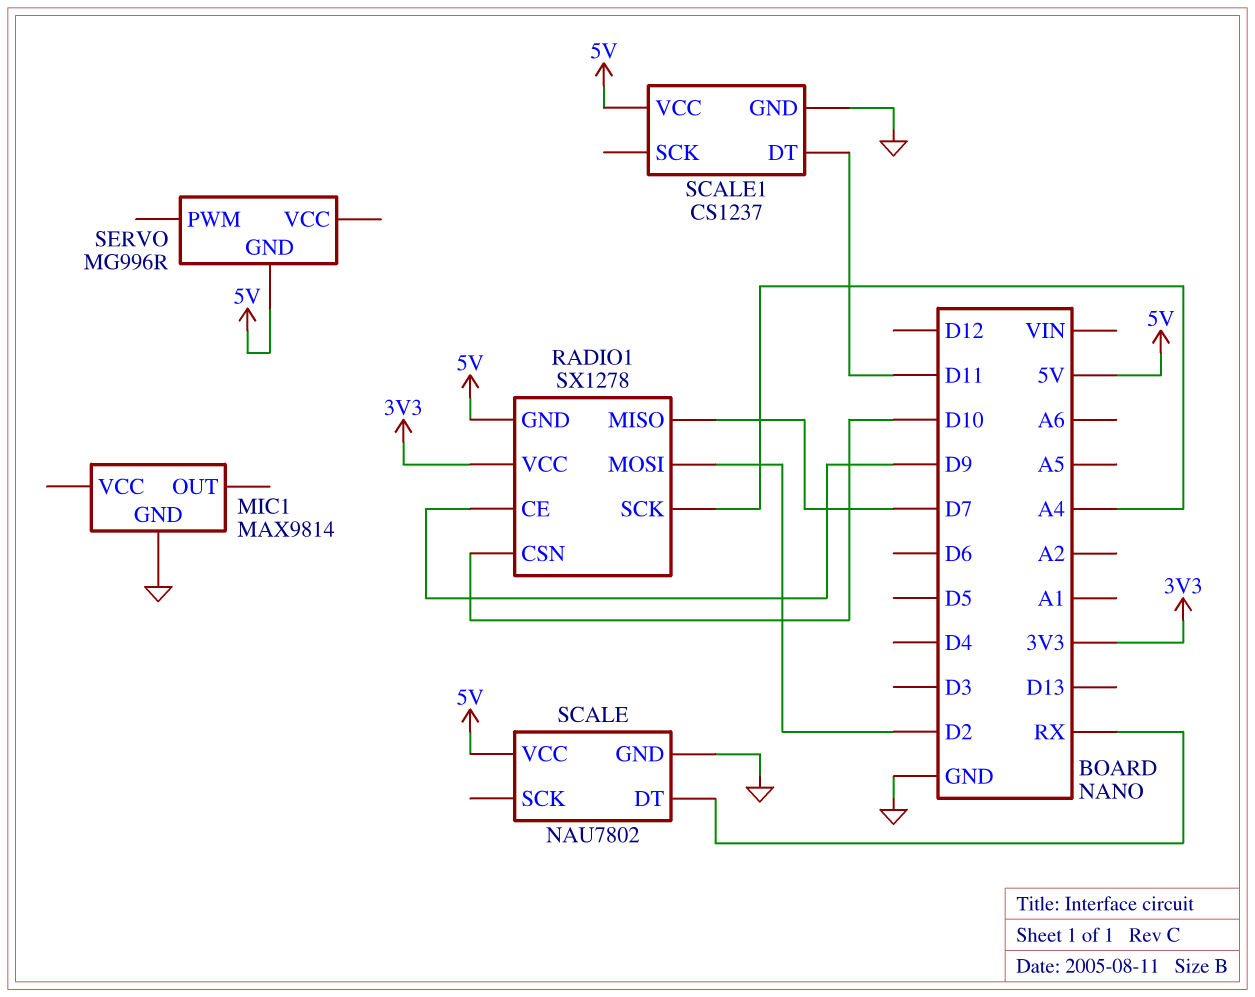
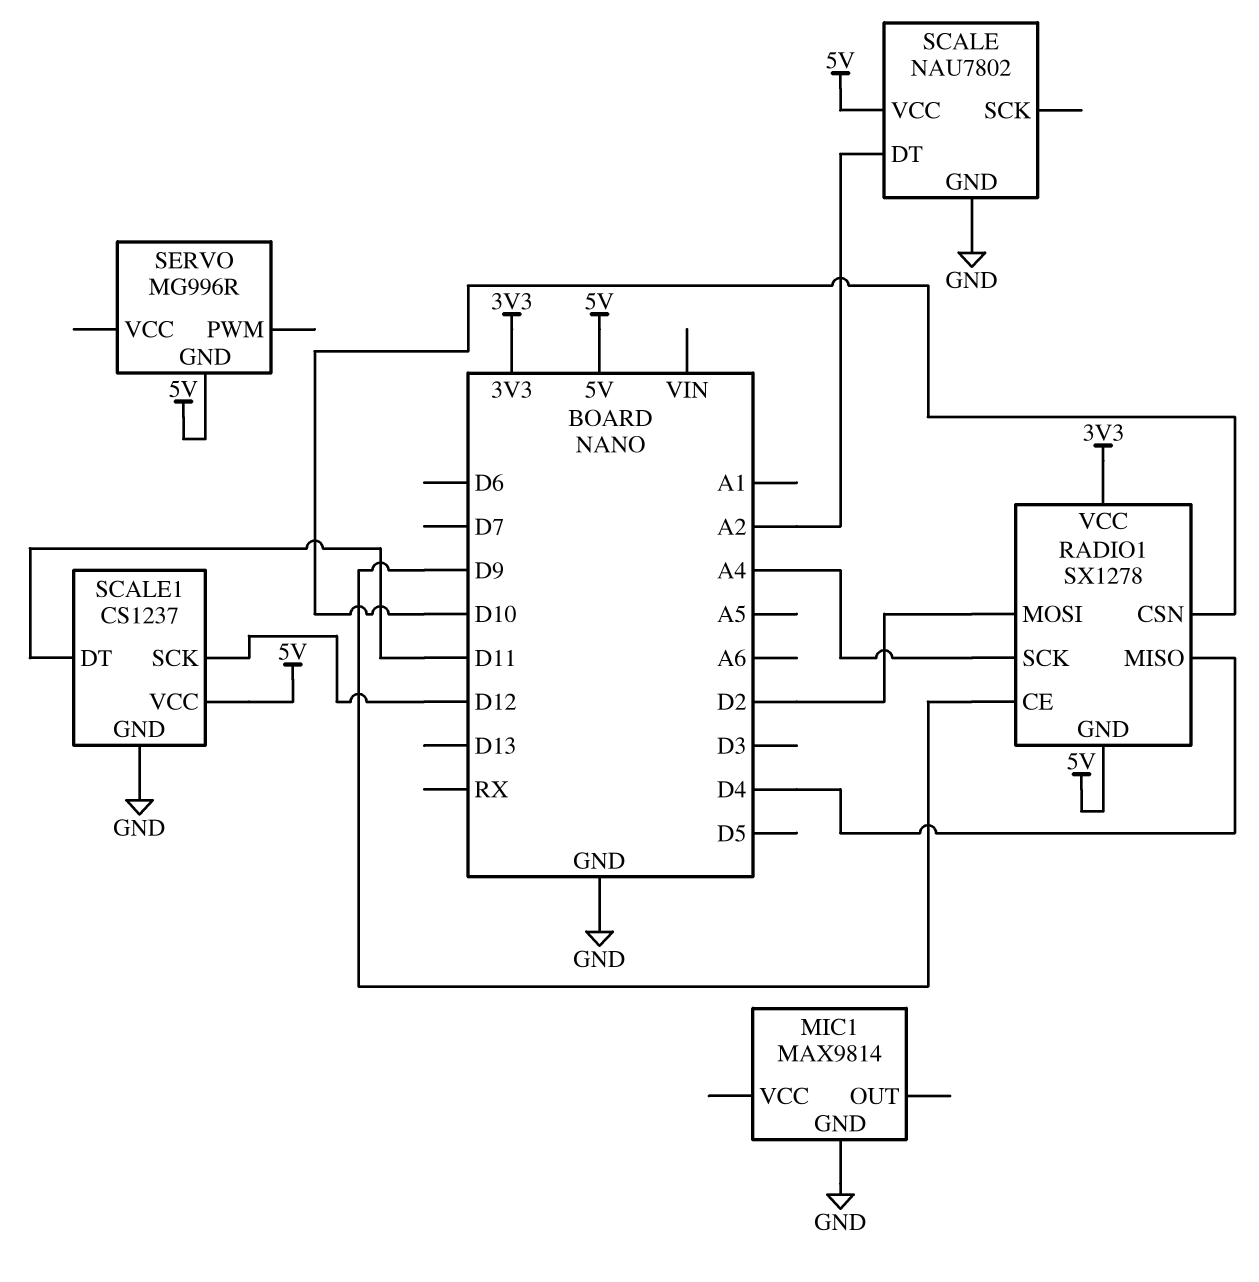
RADIO1 pin MISO: D7 -> D4
SCALE pin DT: RX -> A2
SCALE1 pin SCK: none -> D12

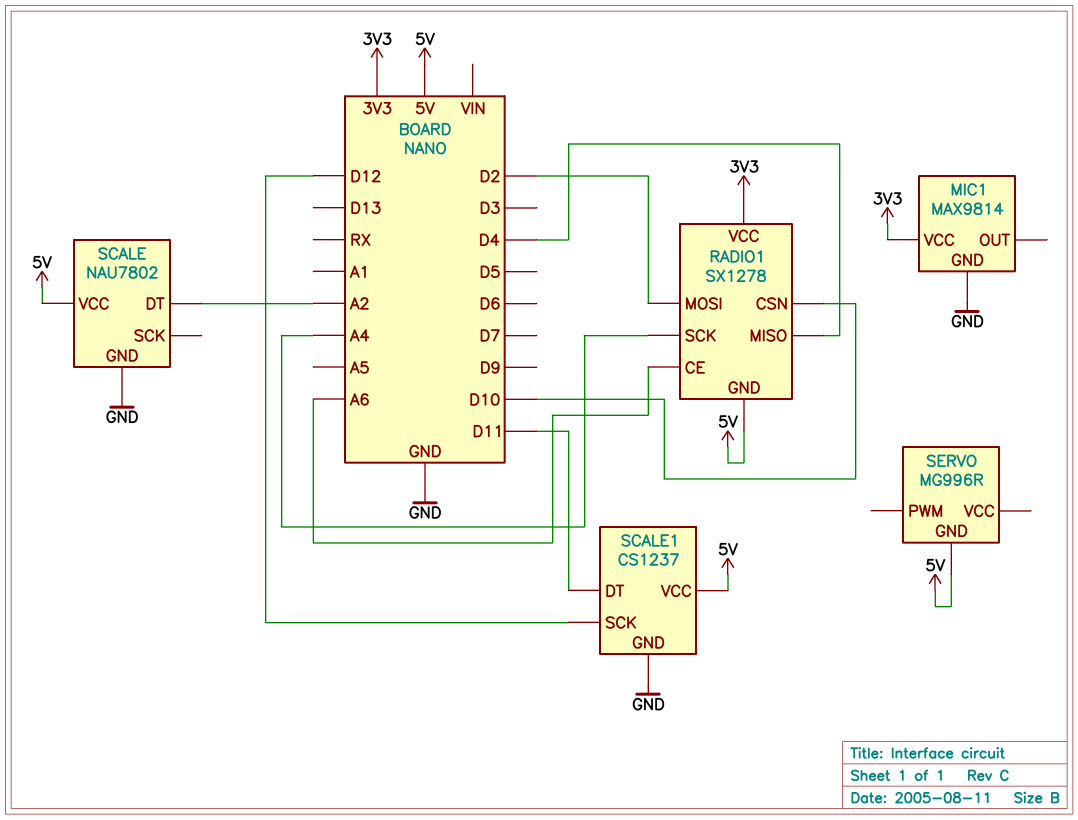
MIC1 pin VCC: none -> 3V3
RADIO1 pin CE: D9 -> A6

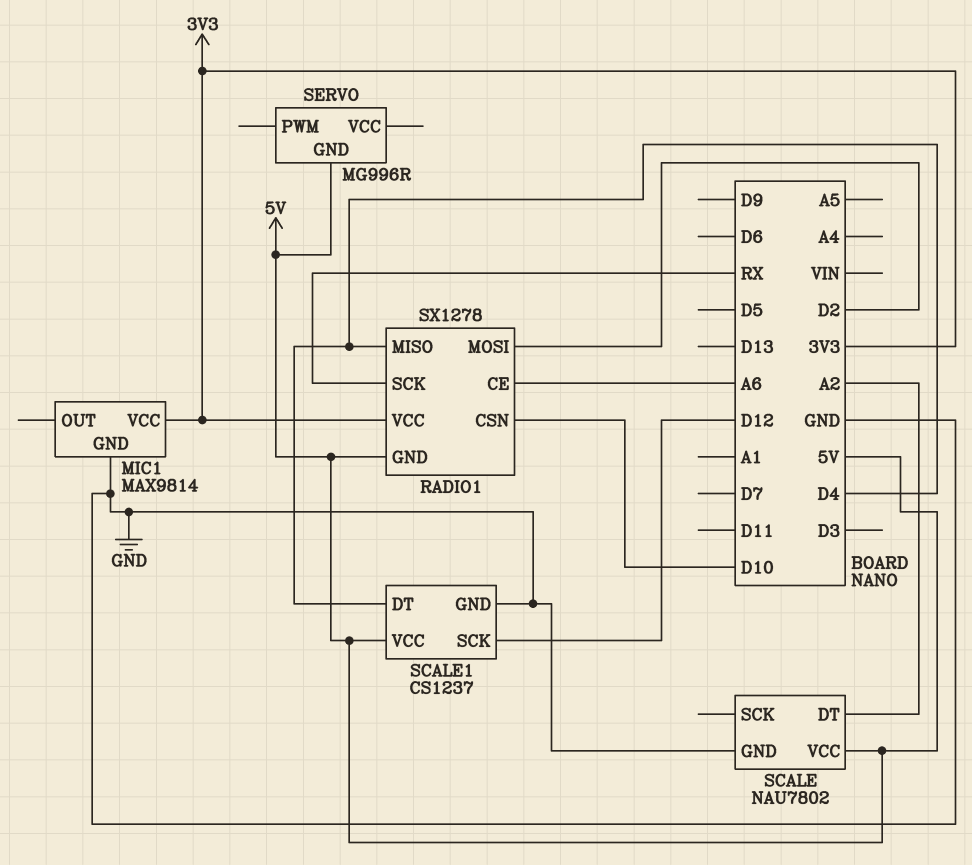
RADIO1 pin SCK: A4 -> RX
SCALE1 pin DT: D11 -> D4

